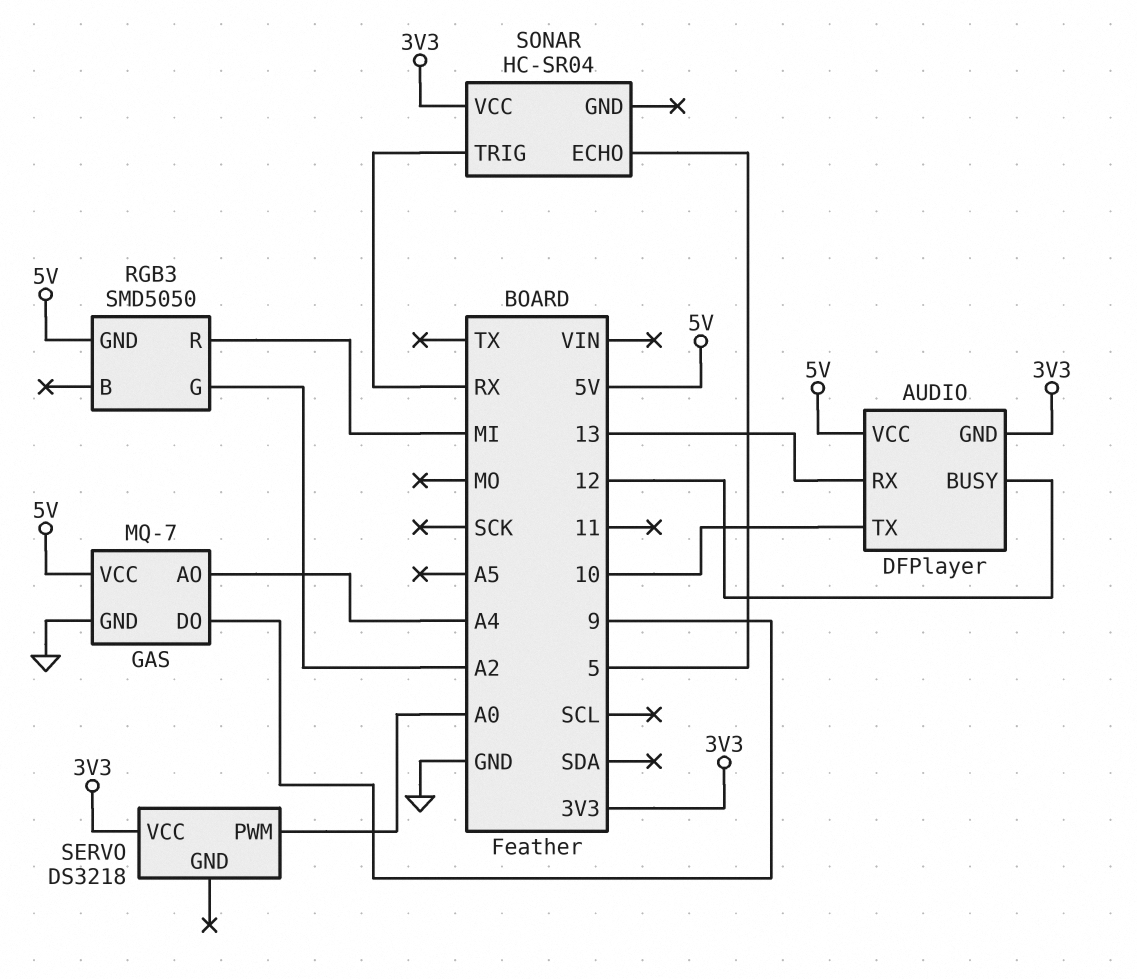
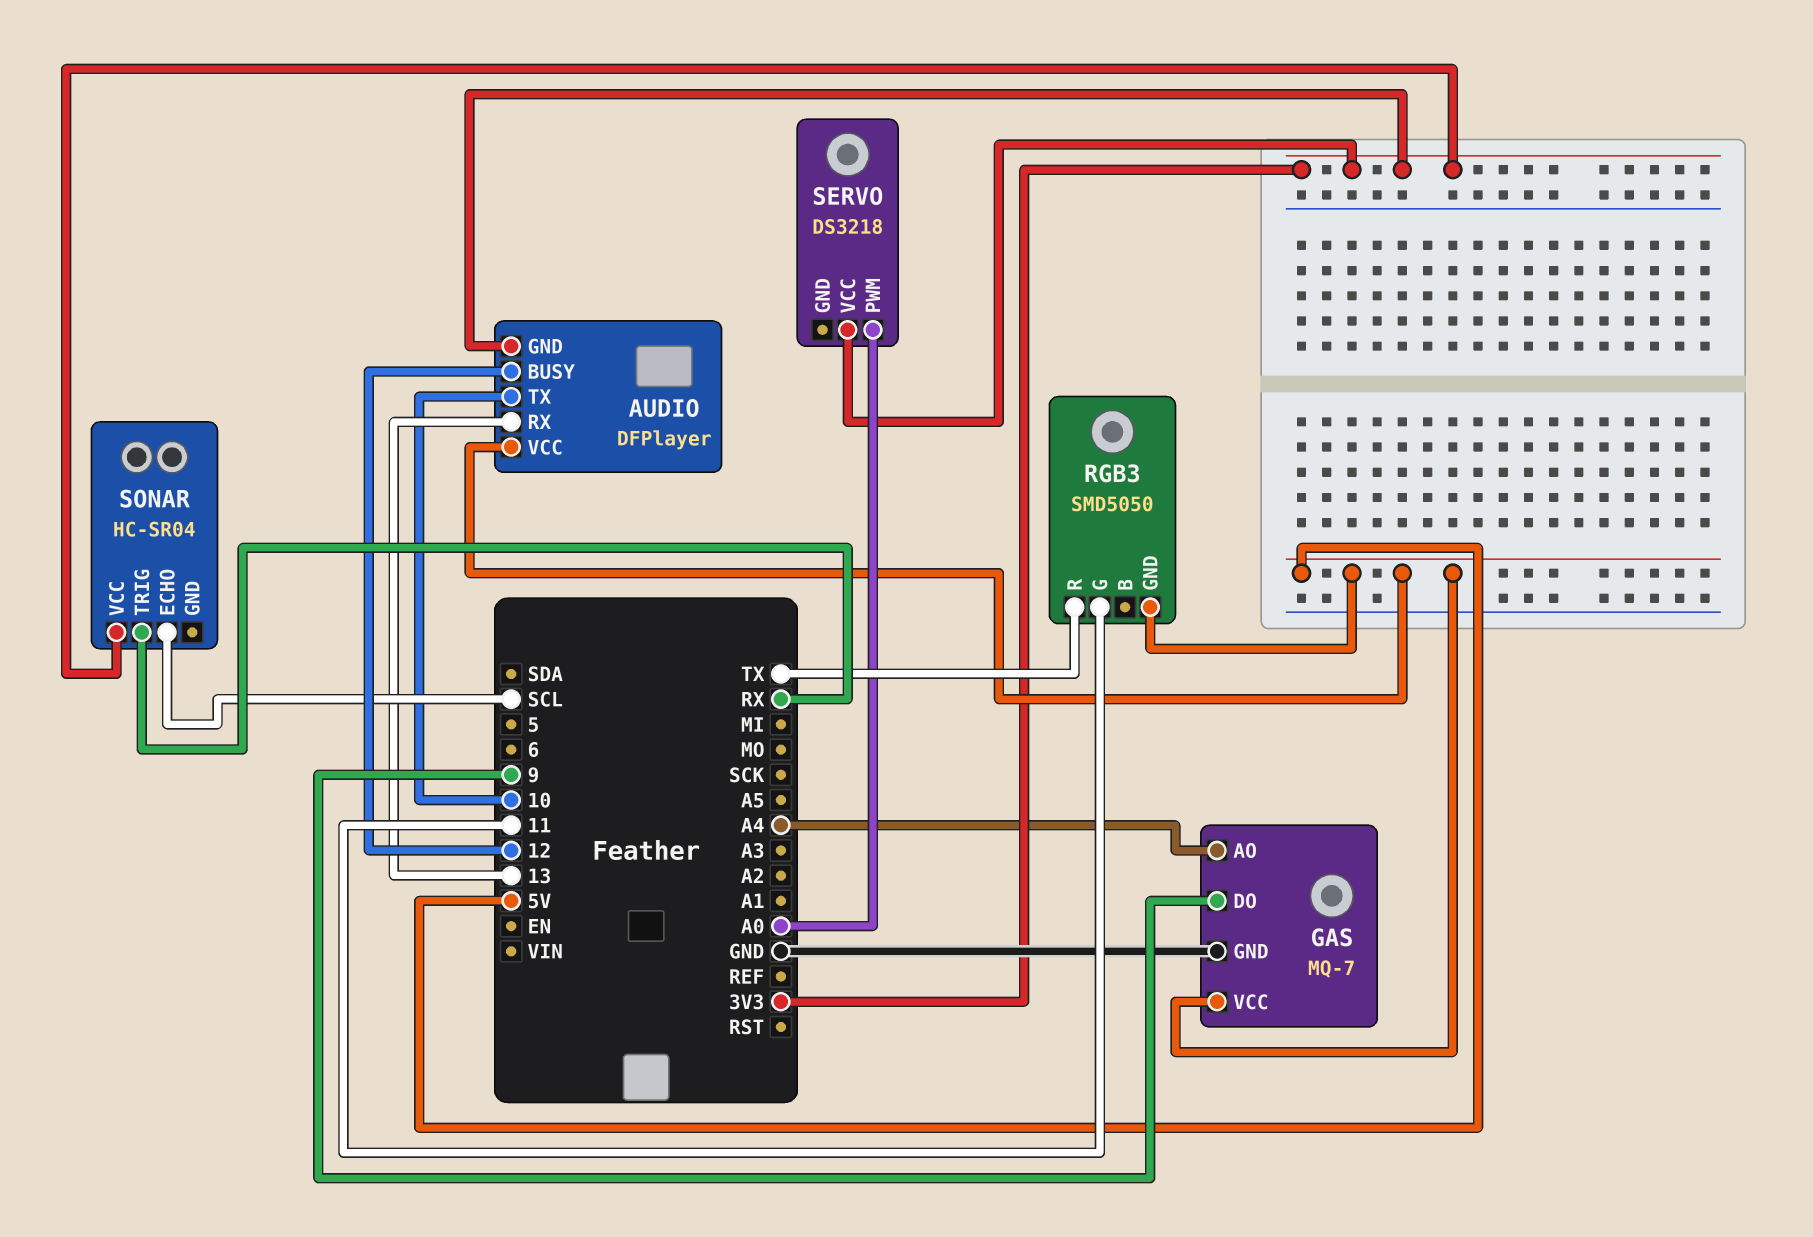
RGB3 pin G: A2 -> 11
RGB3 pin R: MI -> TX
SONAR pin ECHO: 5 -> SCL

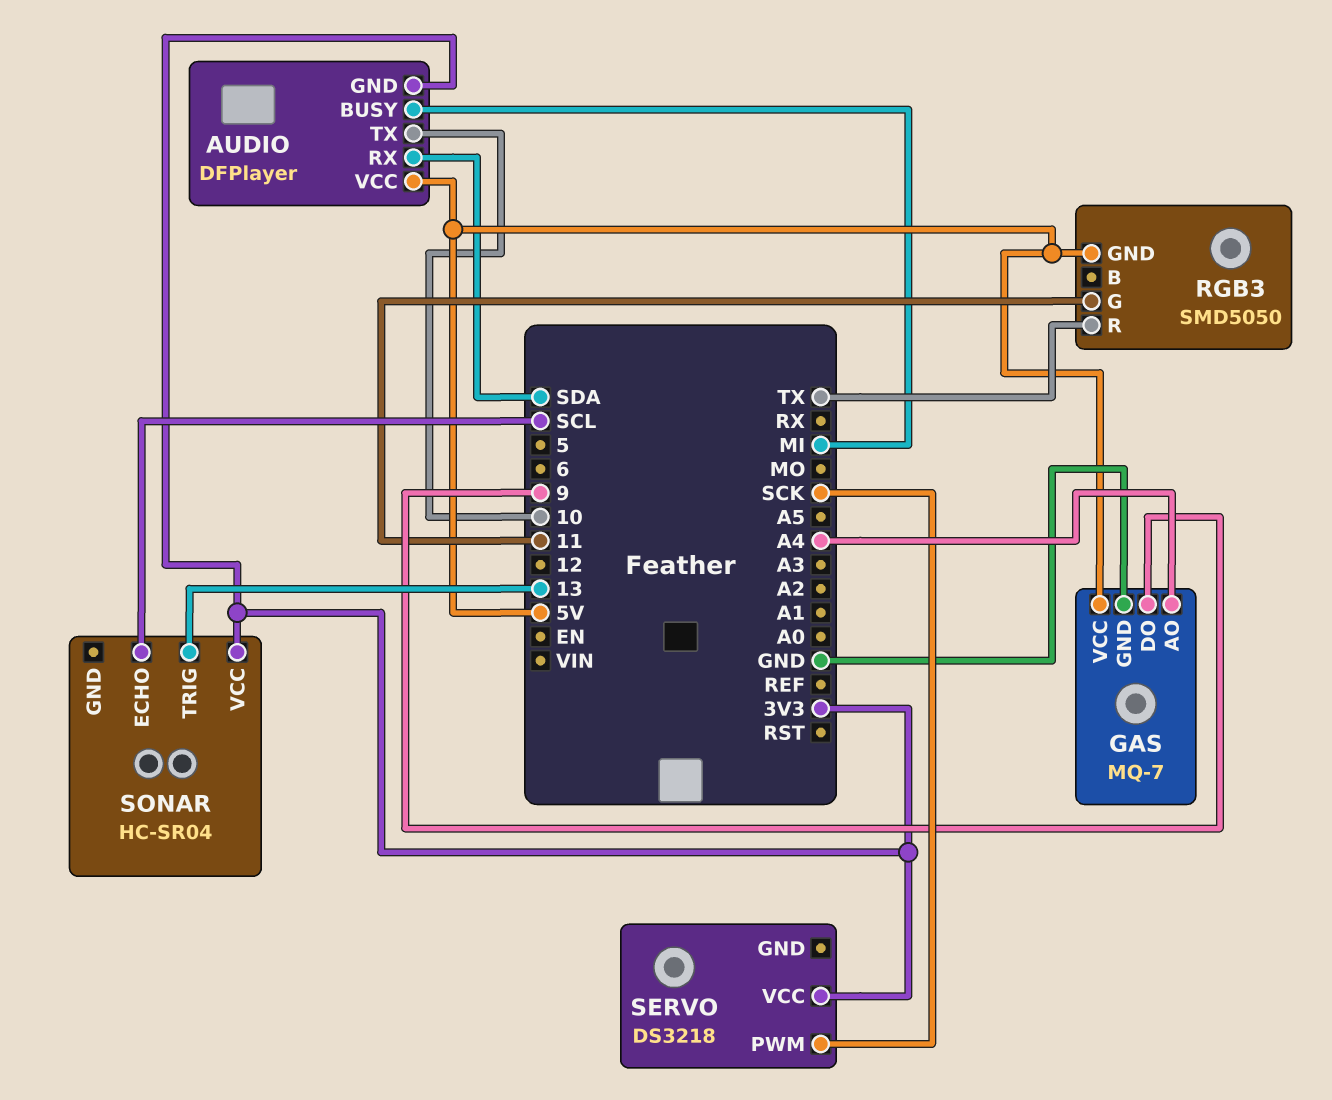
AUDIO pin BUSY: 12 -> MI
AUDIO pin RX: 13 -> SDA
SERVO pin PWM: A0 -> SCK
SONAR pin TRIG: RX -> 13

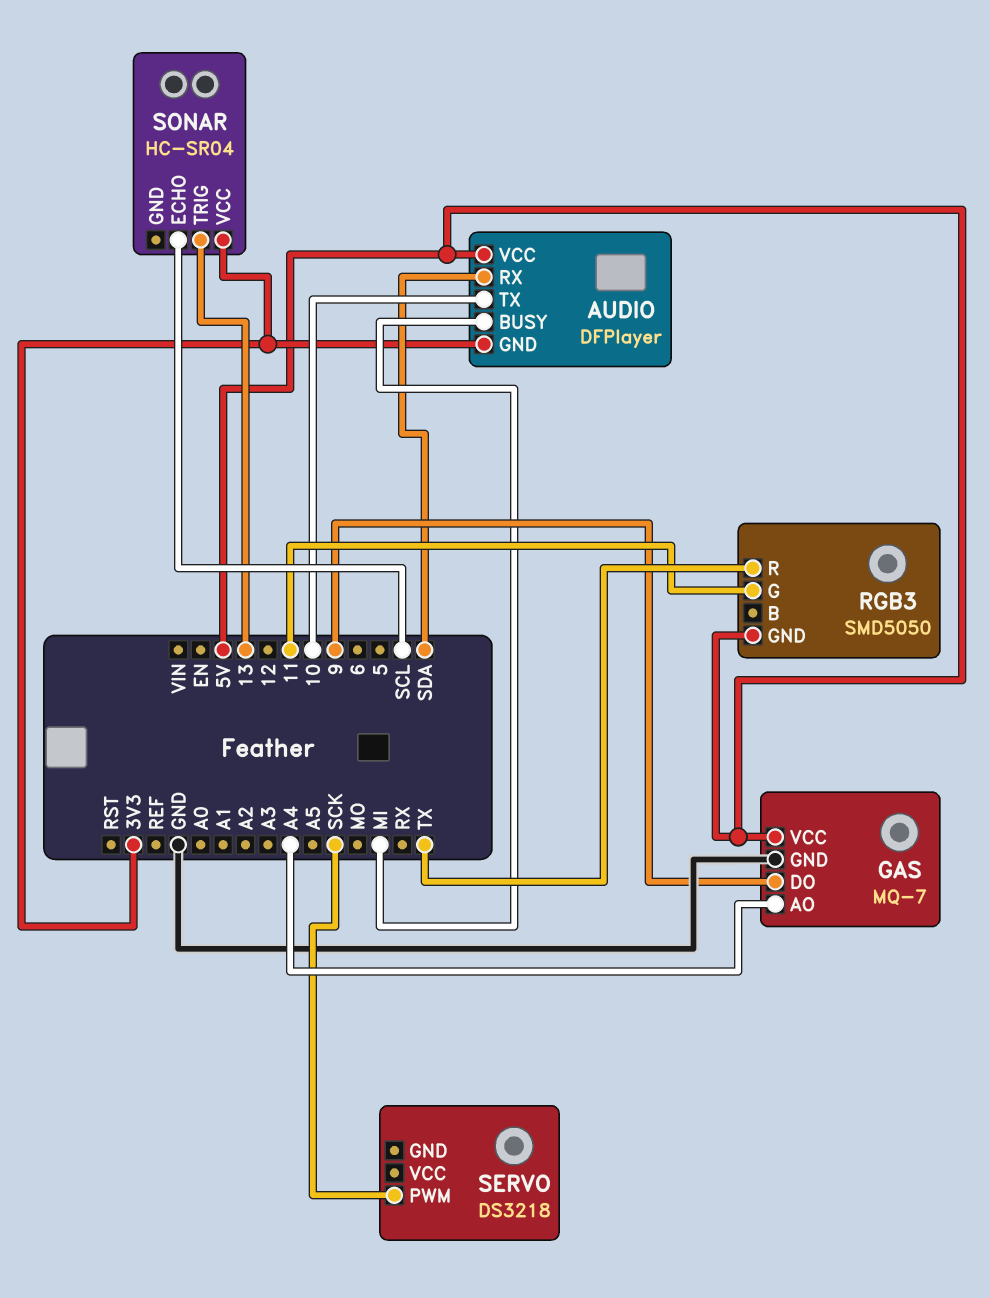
SERVO pin VCC: 3V3 -> none

